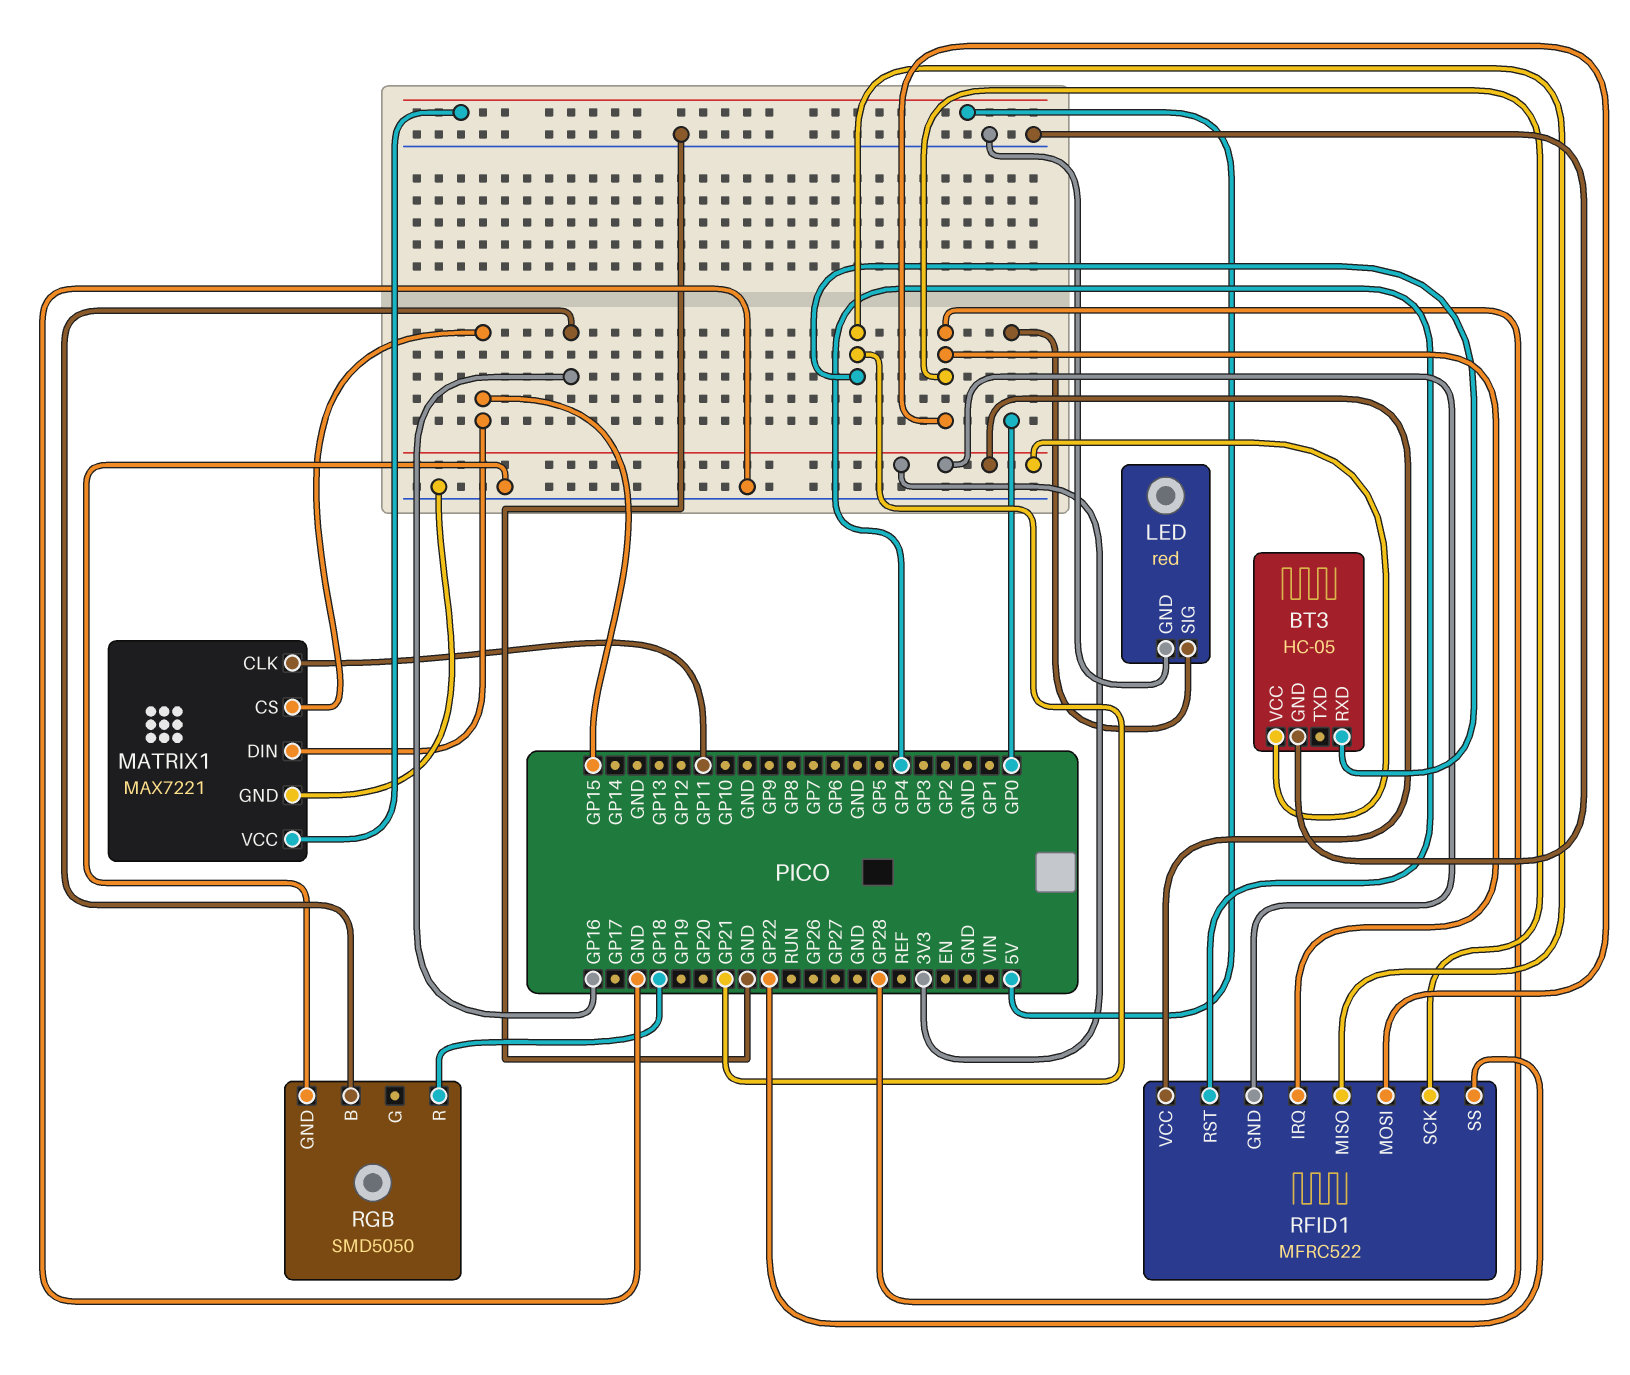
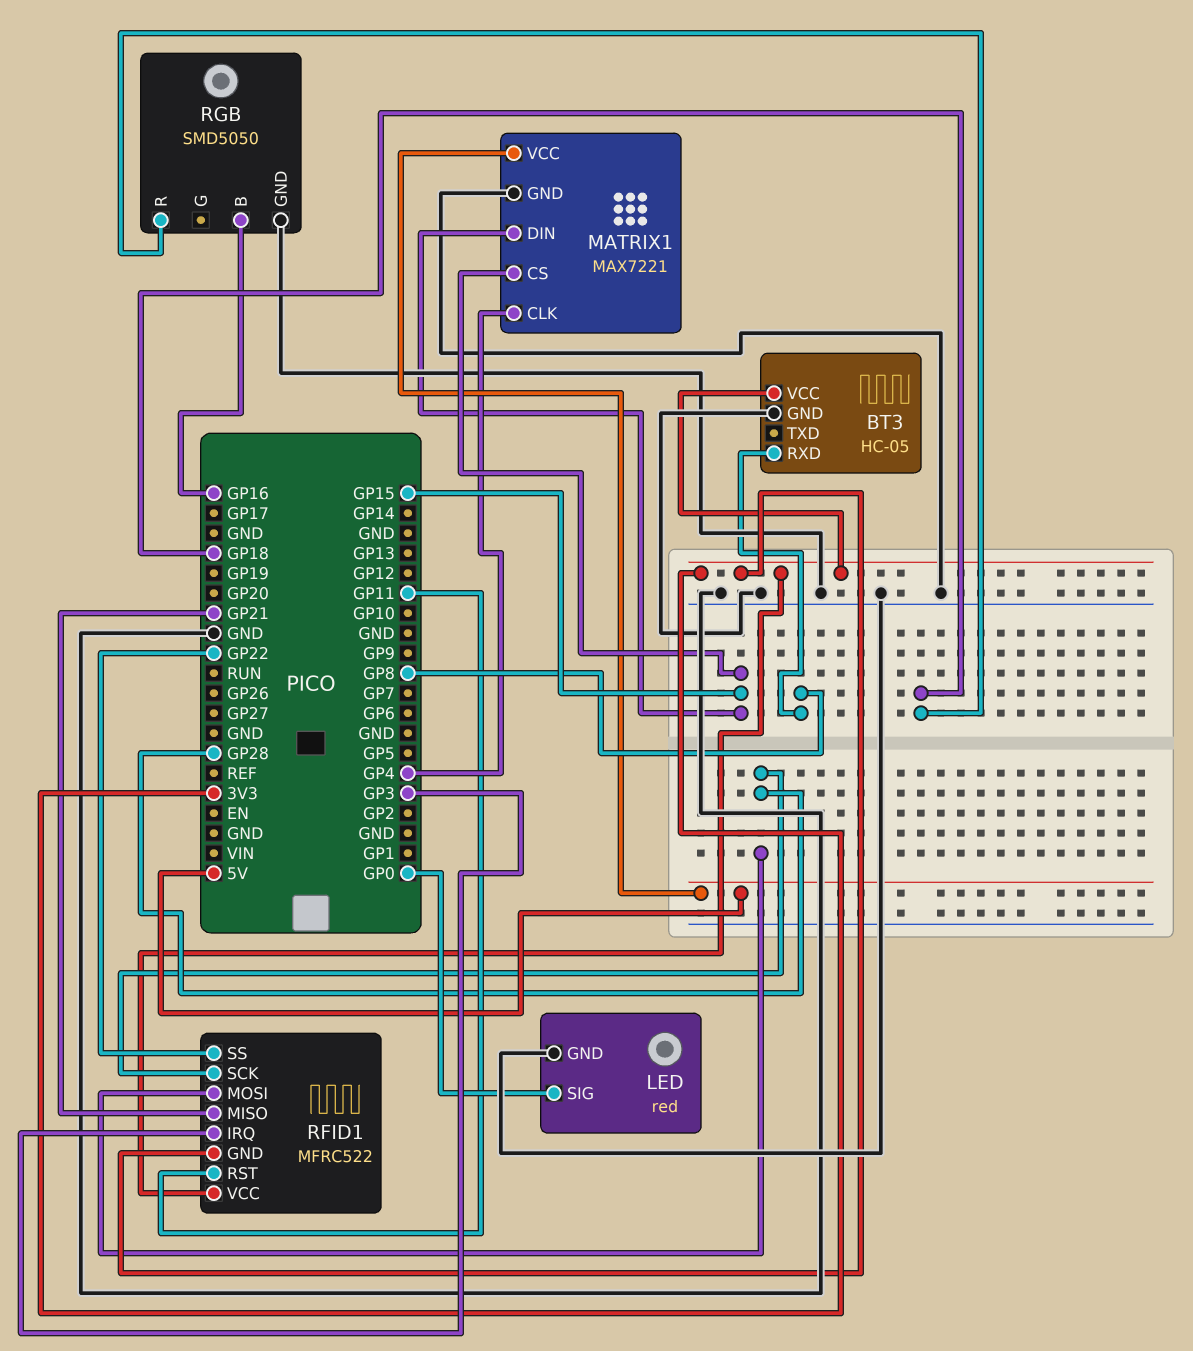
BT3 pin RXD: GP21 -> GP8
MATRIX1 pin CLK: GP11 -> GP4
RFID1 pin IRQ: GP28 -> GP3
RFID1 pin RST: GP4 -> GP11

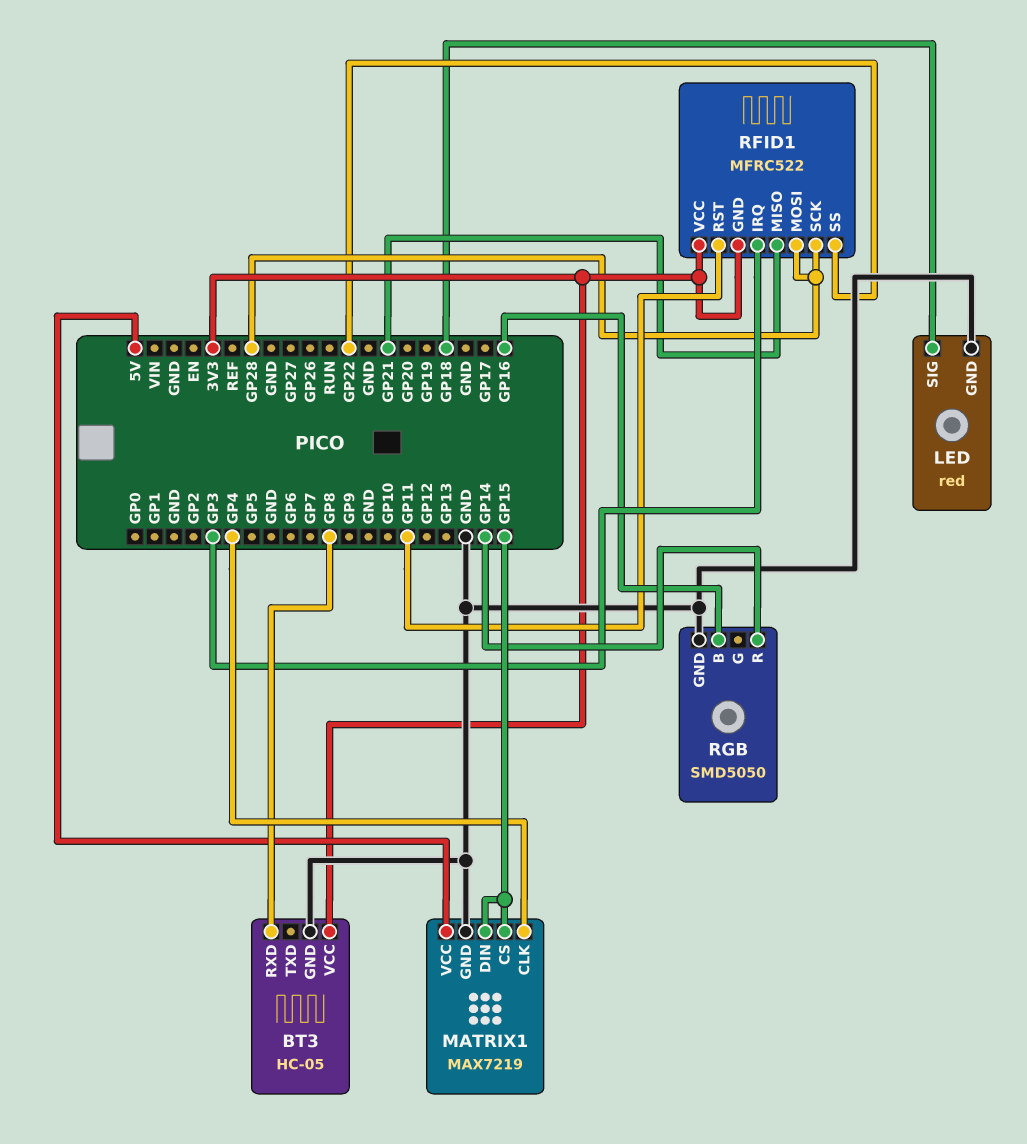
LED pin SIG: GP0 -> GP18
MATRIX1: MAX7221 -> MAX7219
RGB pin R: GP18 -> GP14

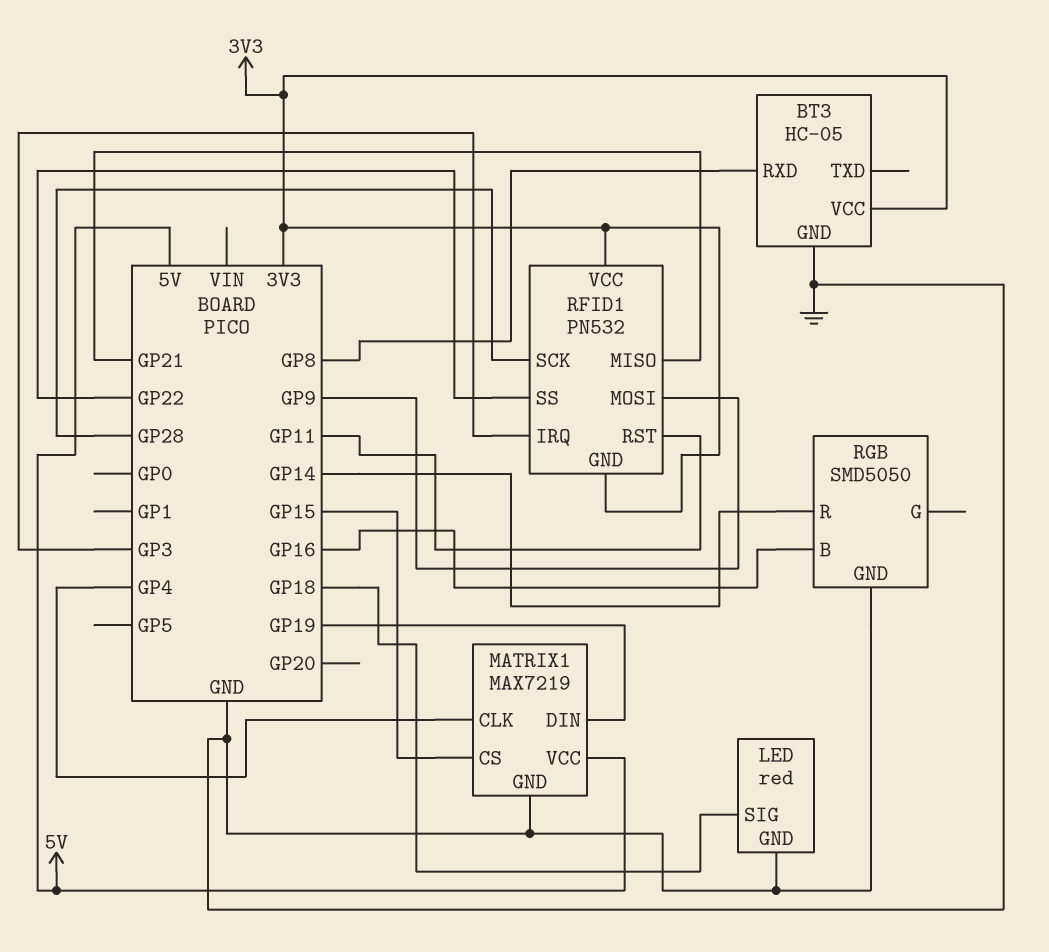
MATRIX1 pin DIN: GP15 -> GP19
RFID1: MFRC522 -> PN532
RFID1 pin MOSI: GP28 -> GP9

